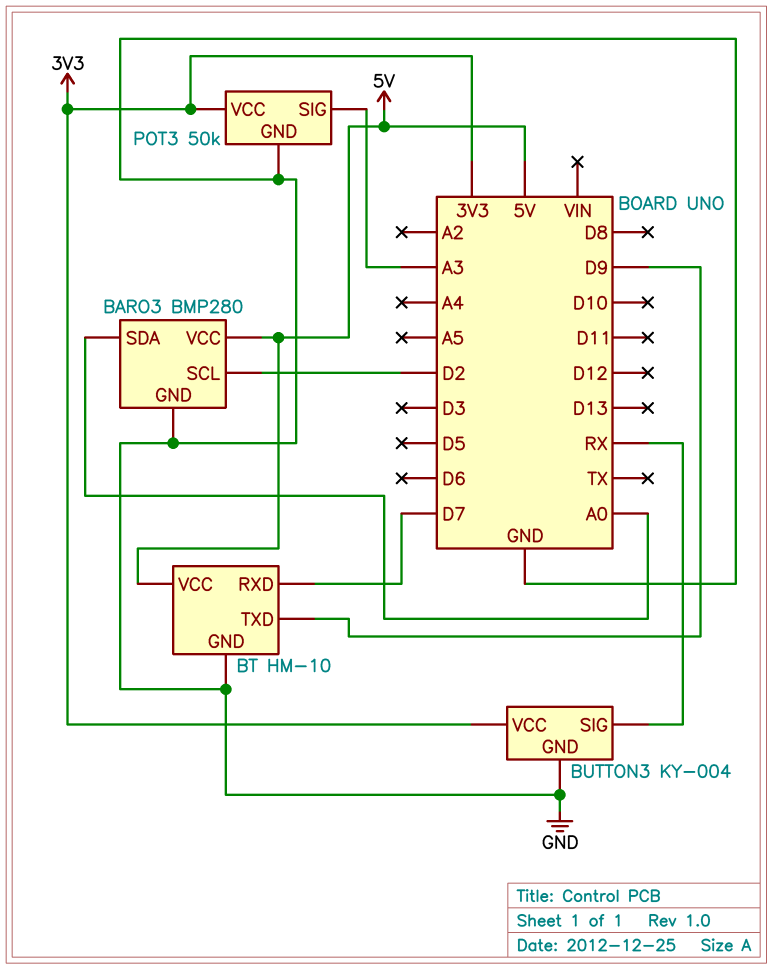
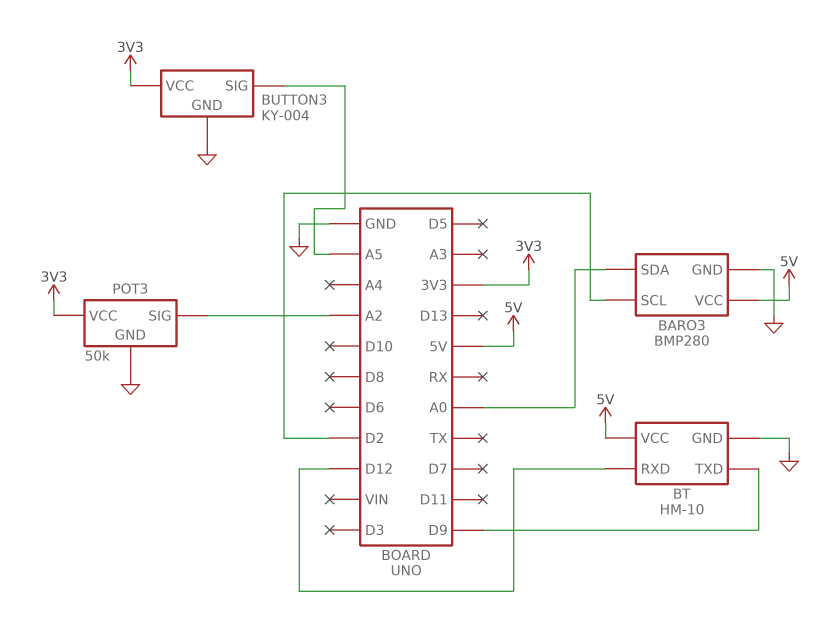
BT pin RXD: D7 -> D12
BUTTON3 pin SIG: RX -> A5
POT3 pin SIG: A3 -> A2

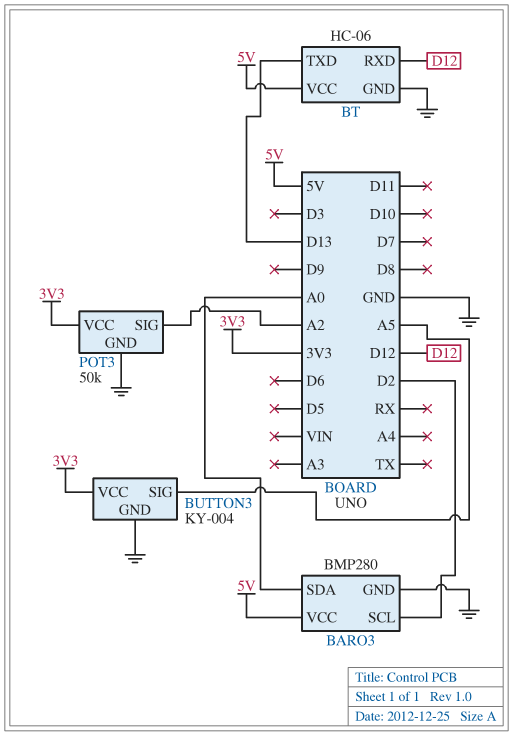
BT: HM-10 -> HC-06
BT pin TXD: D9 -> D13

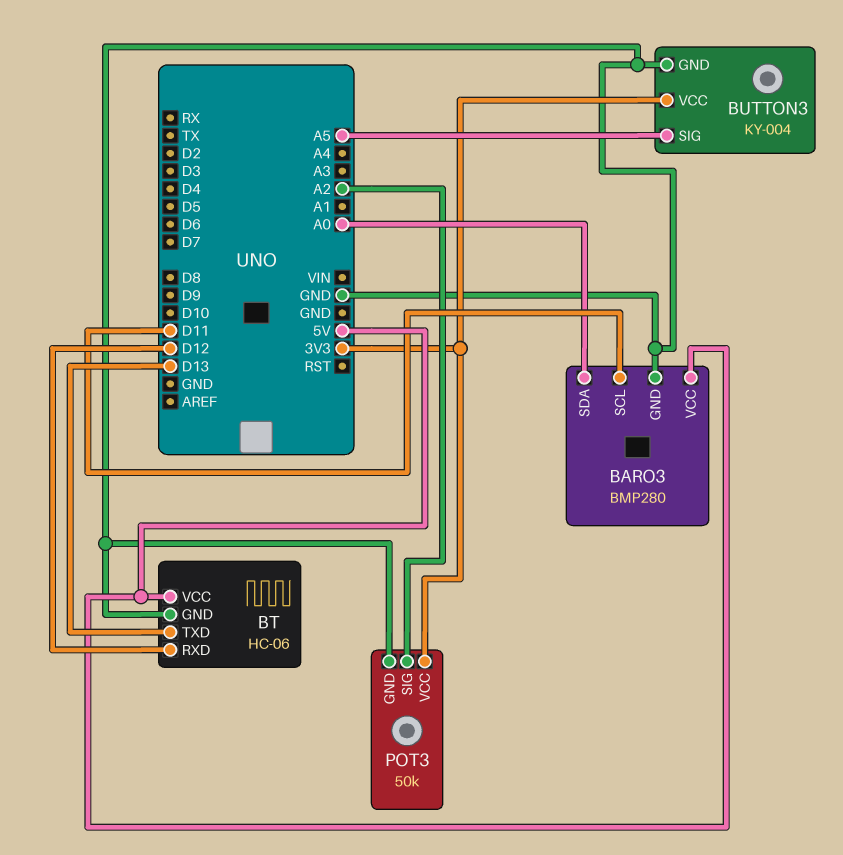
BARO3 pin SCL: D2 -> D11

